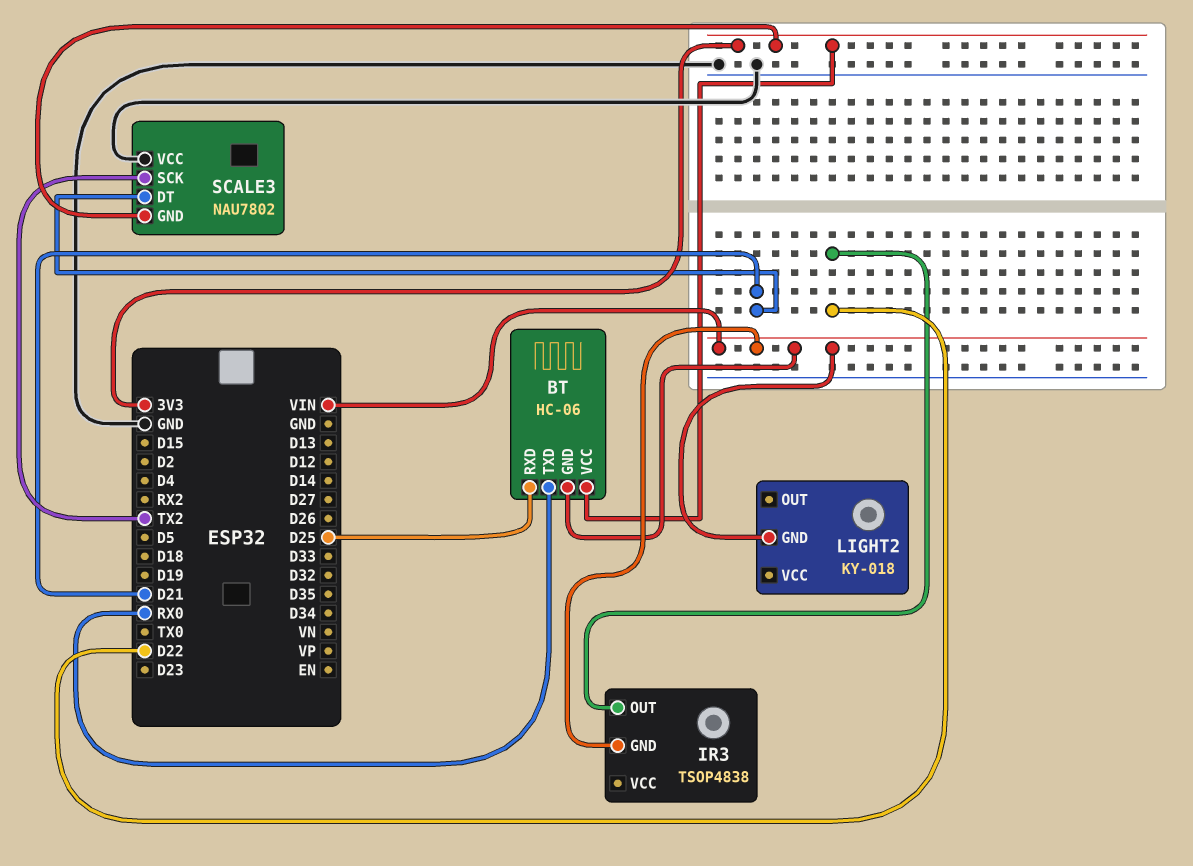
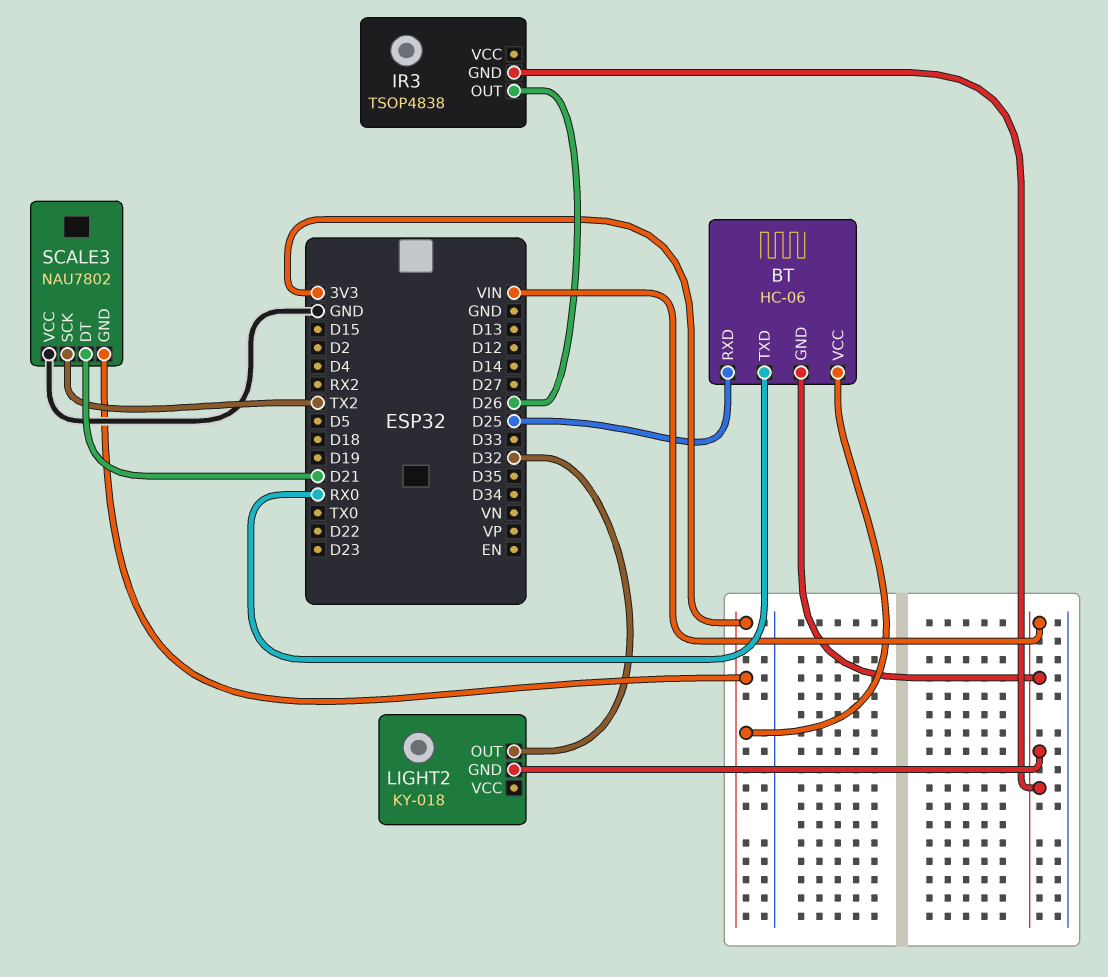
IR3 pin OUT: D22 -> D26
LIGHT2 pin OUT: none -> D32

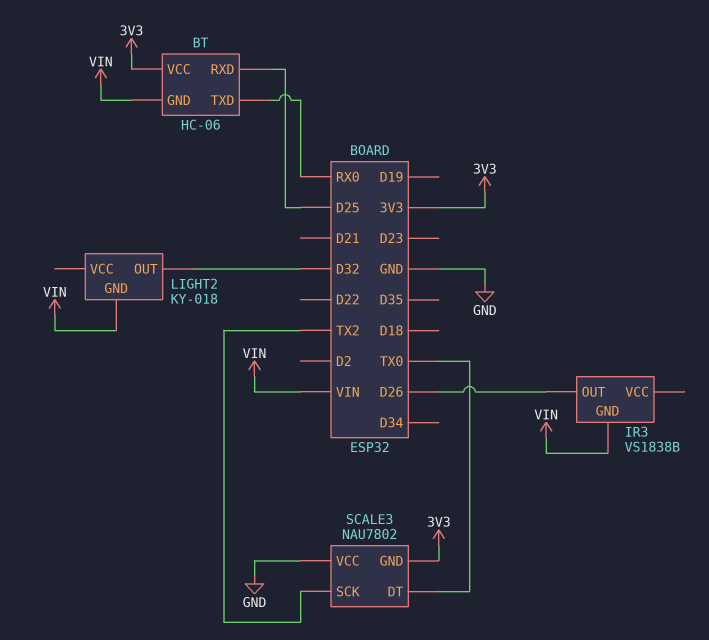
IR3: TSOP4838 -> VS1838B
SCALE3 pin DT: D21 -> TX0

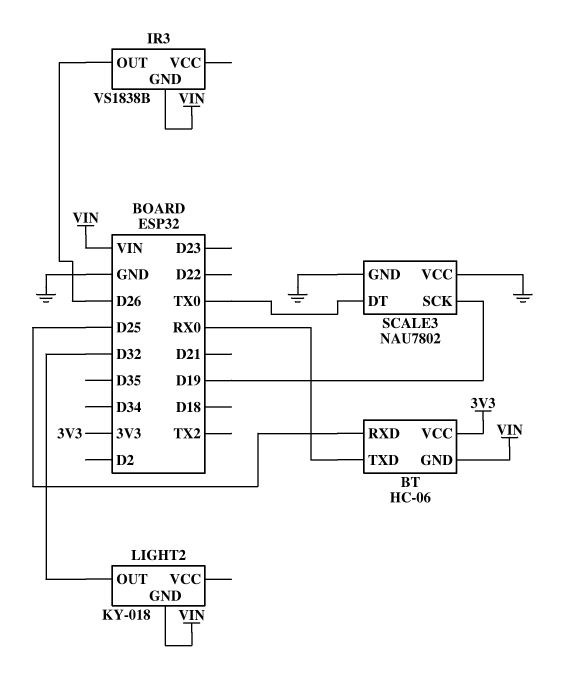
SCALE3 pin GND: 3V3 -> GND
SCALE3 pin SCK: TX2 -> D19

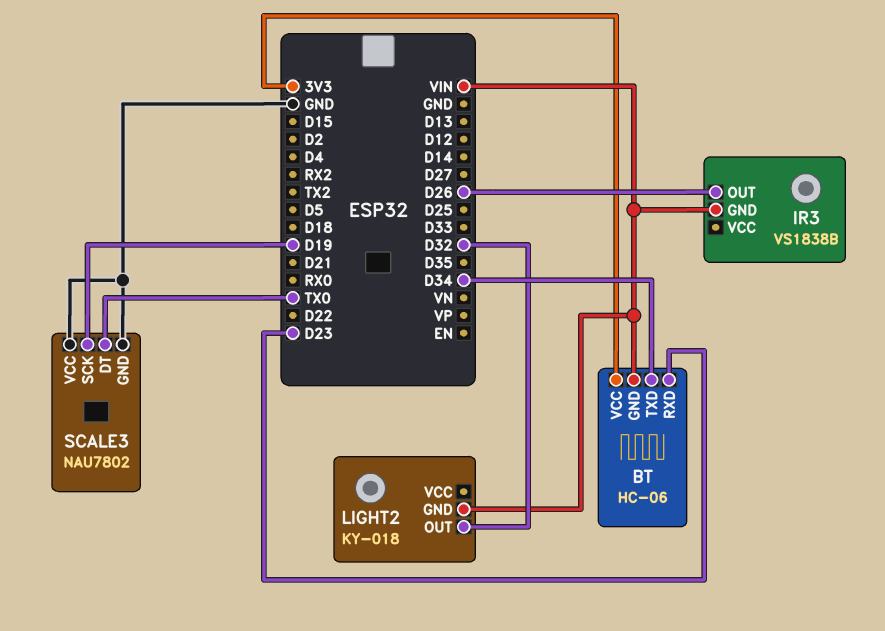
BT pin RXD: D25 -> D23
BT pin TXD: RX0 -> D34

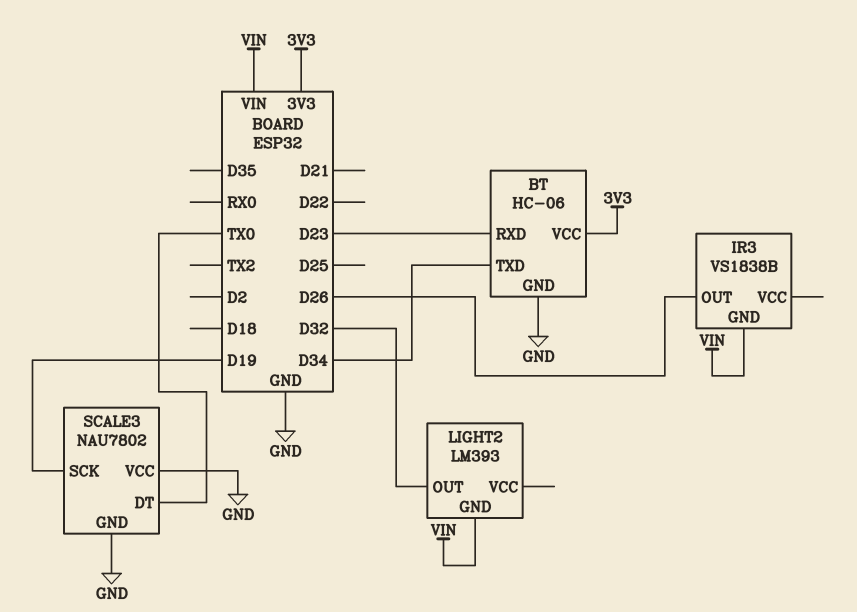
BT pin GND: VIN -> GND
LIGHT2: KY-018 -> LM393

